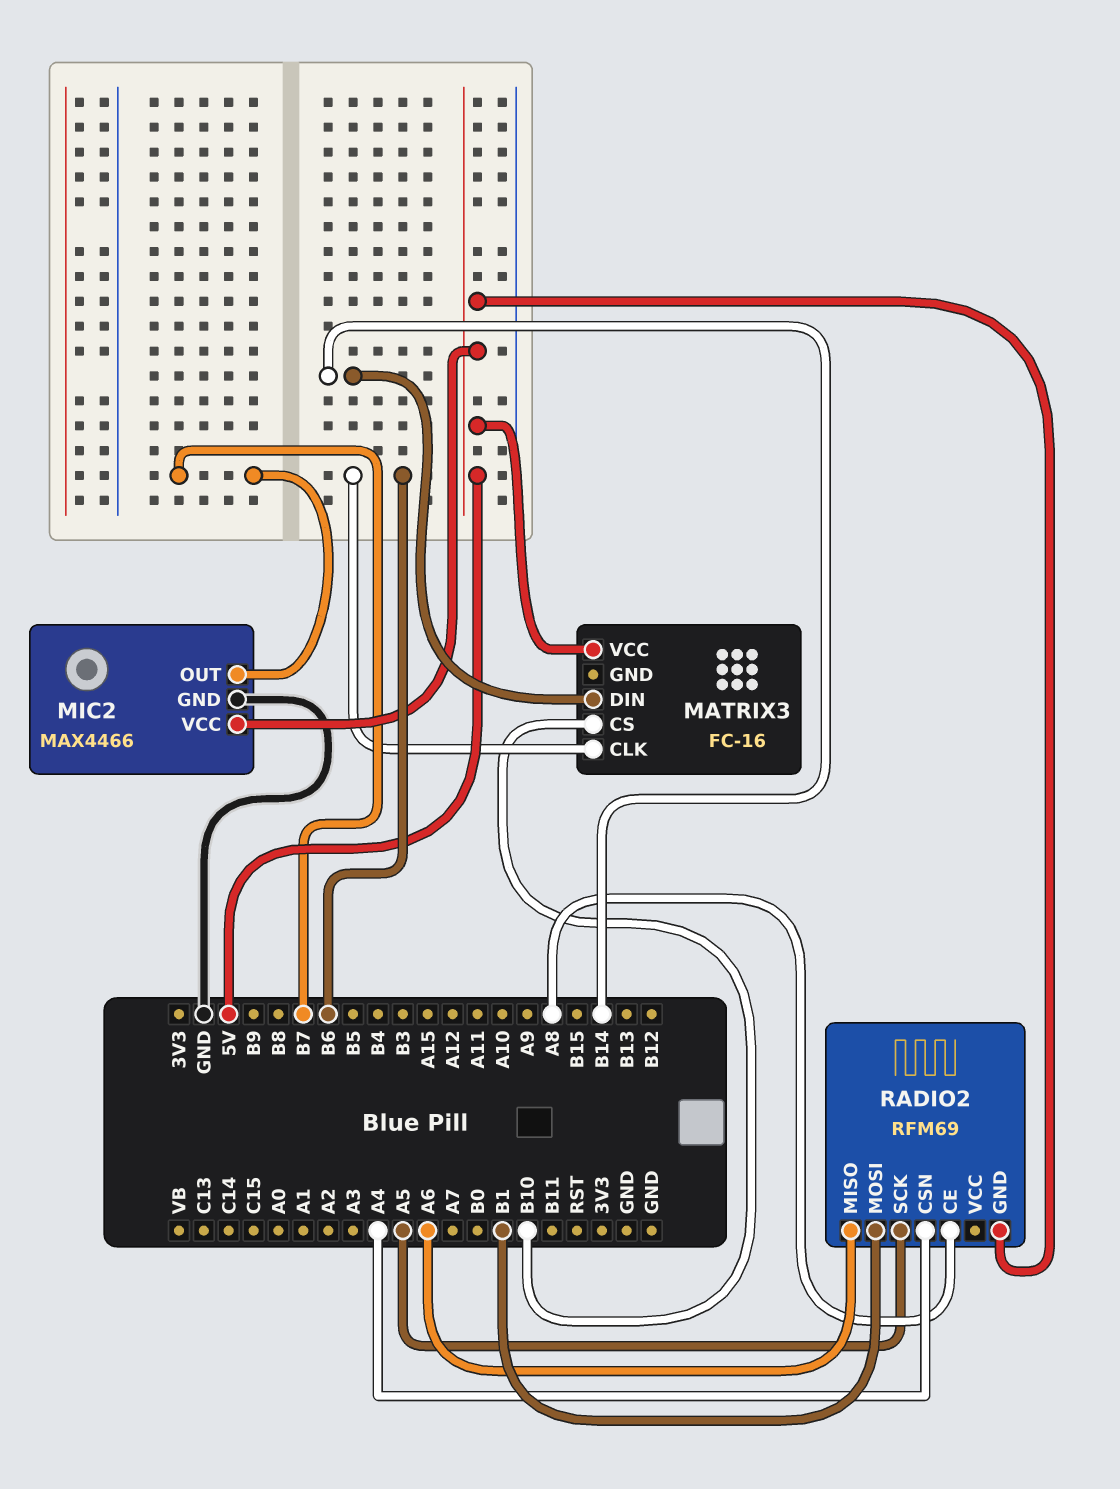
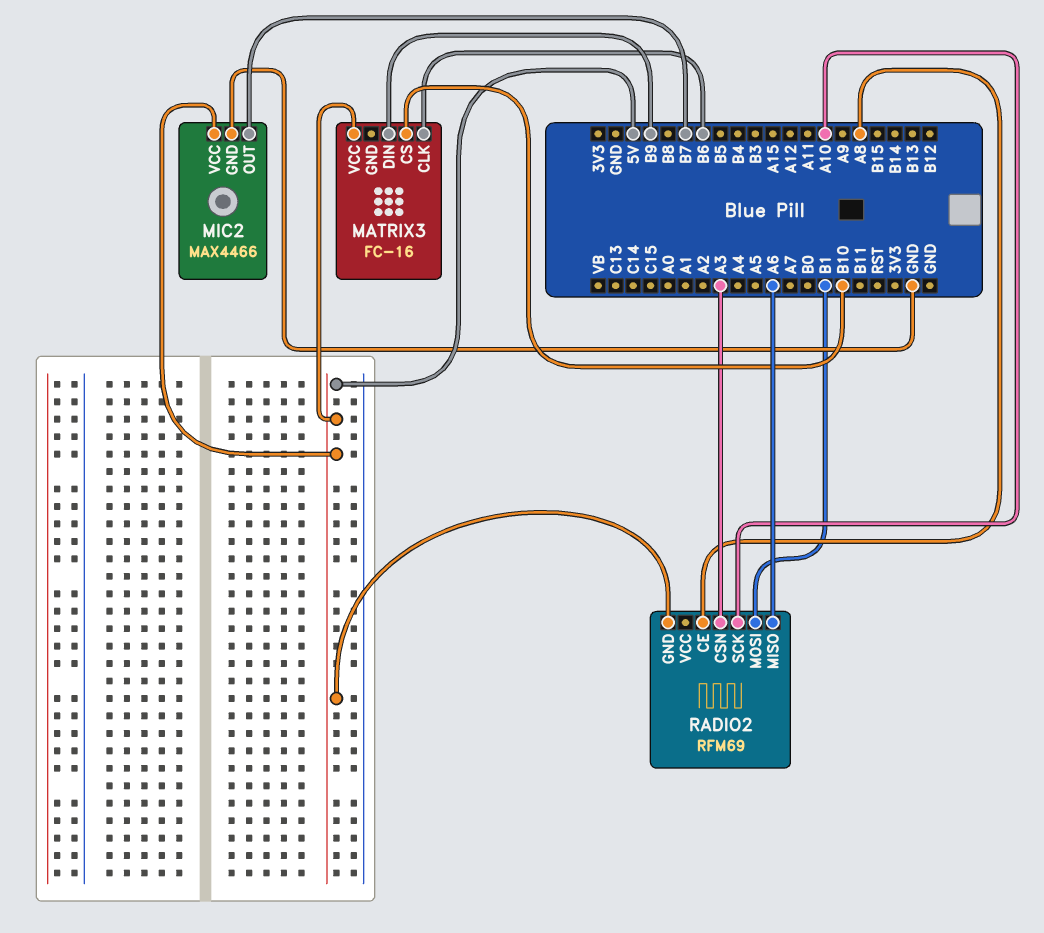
MATRIX3 pin DIN: B14 -> B9
RADIO2 pin CSN: A4 -> A3
RADIO2 pin SCK: A5 -> A10

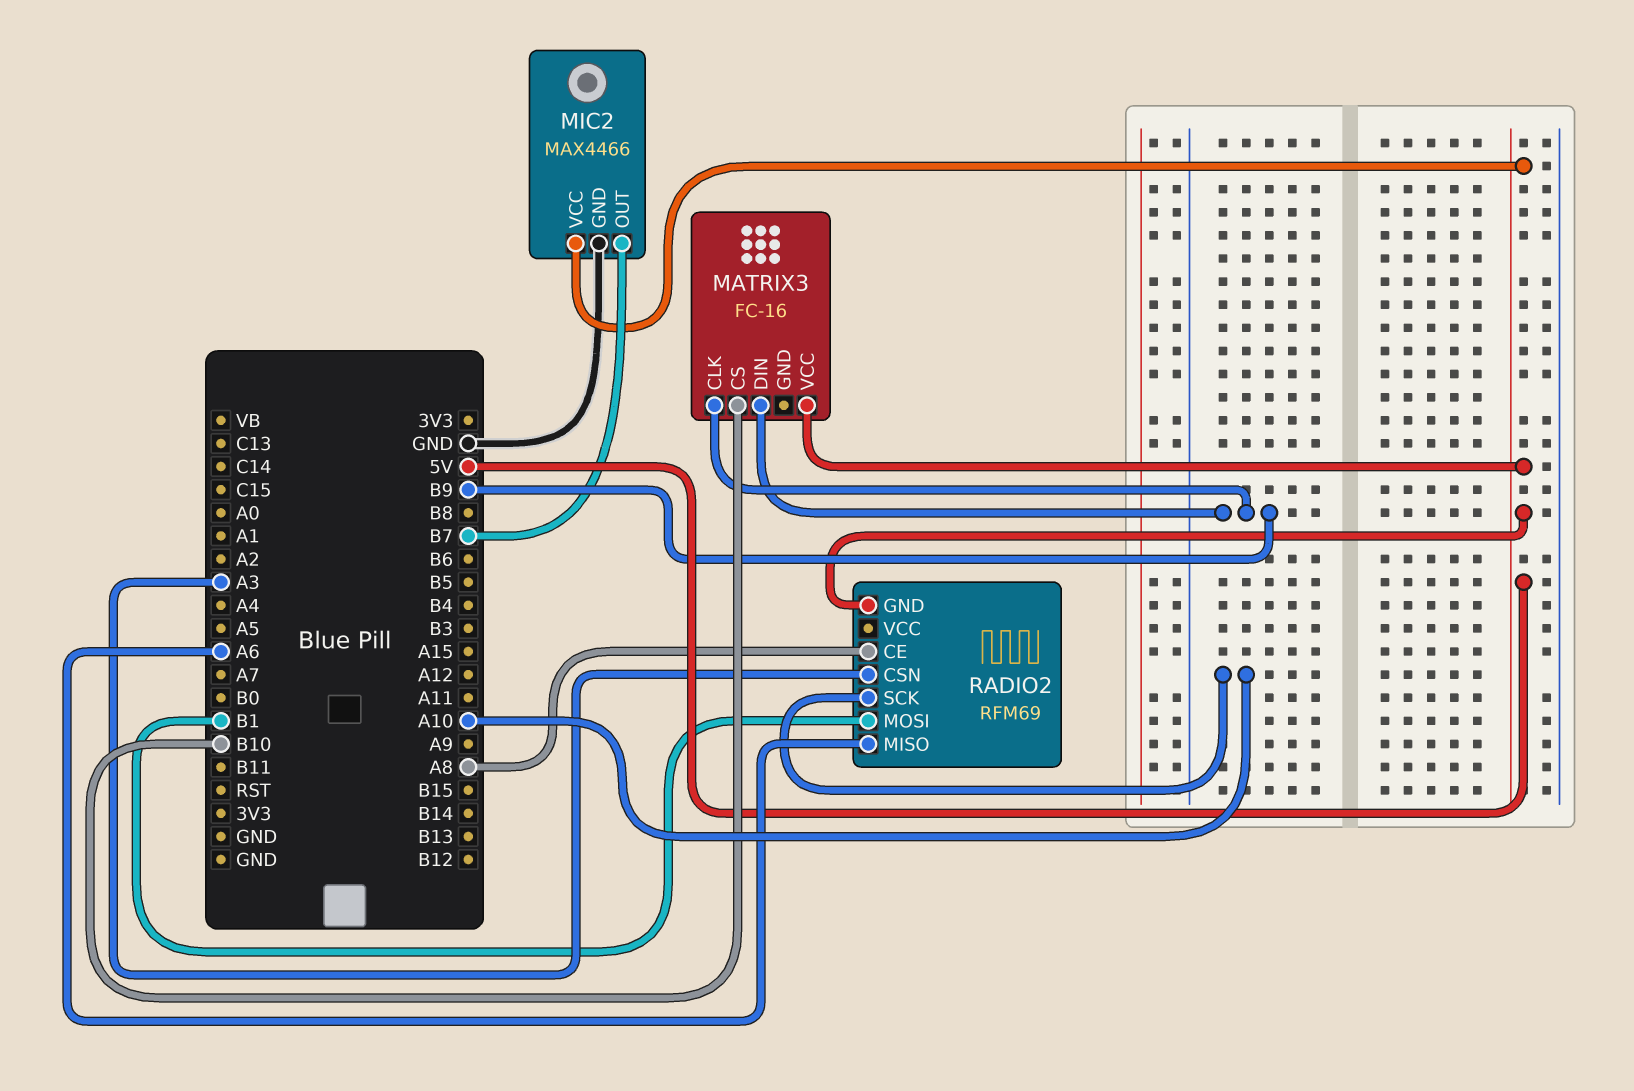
MATRIX3 pin CLK: B6 -> B9

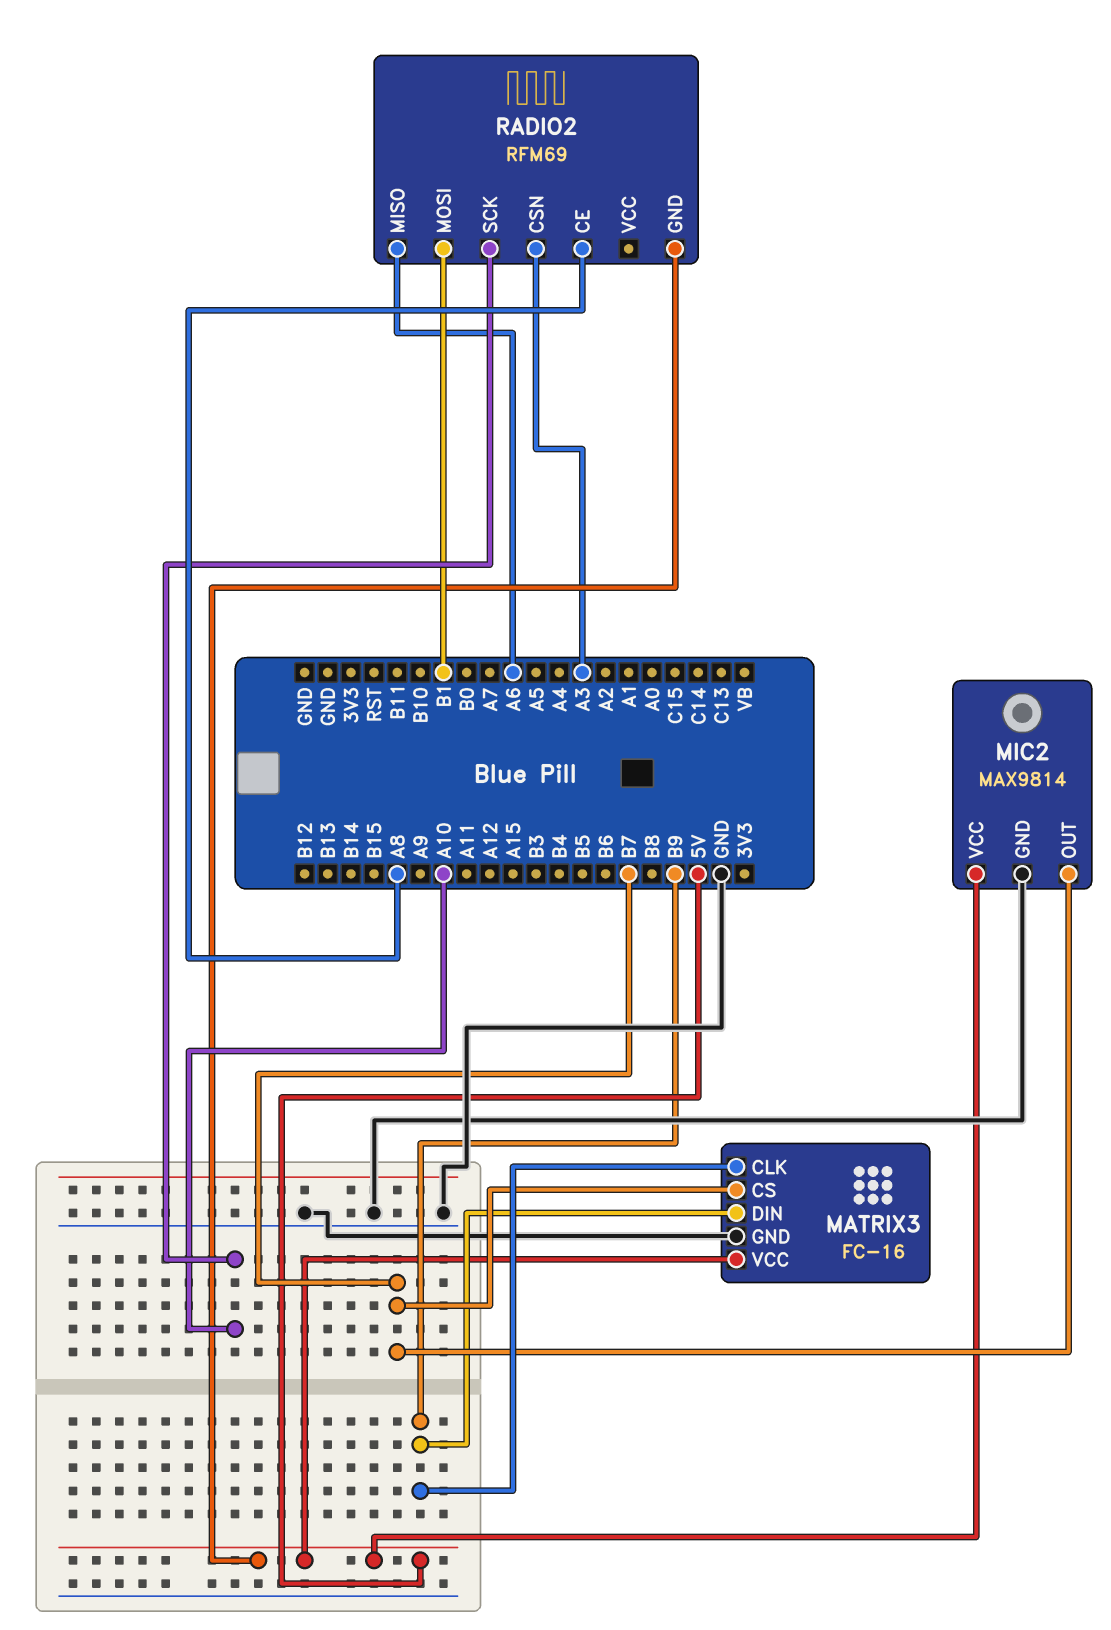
MATRIX3 pin CS: B10 -> B7
MATRIX3 pin GND: none -> GND
MIC2: MAX4466 -> MAX9814

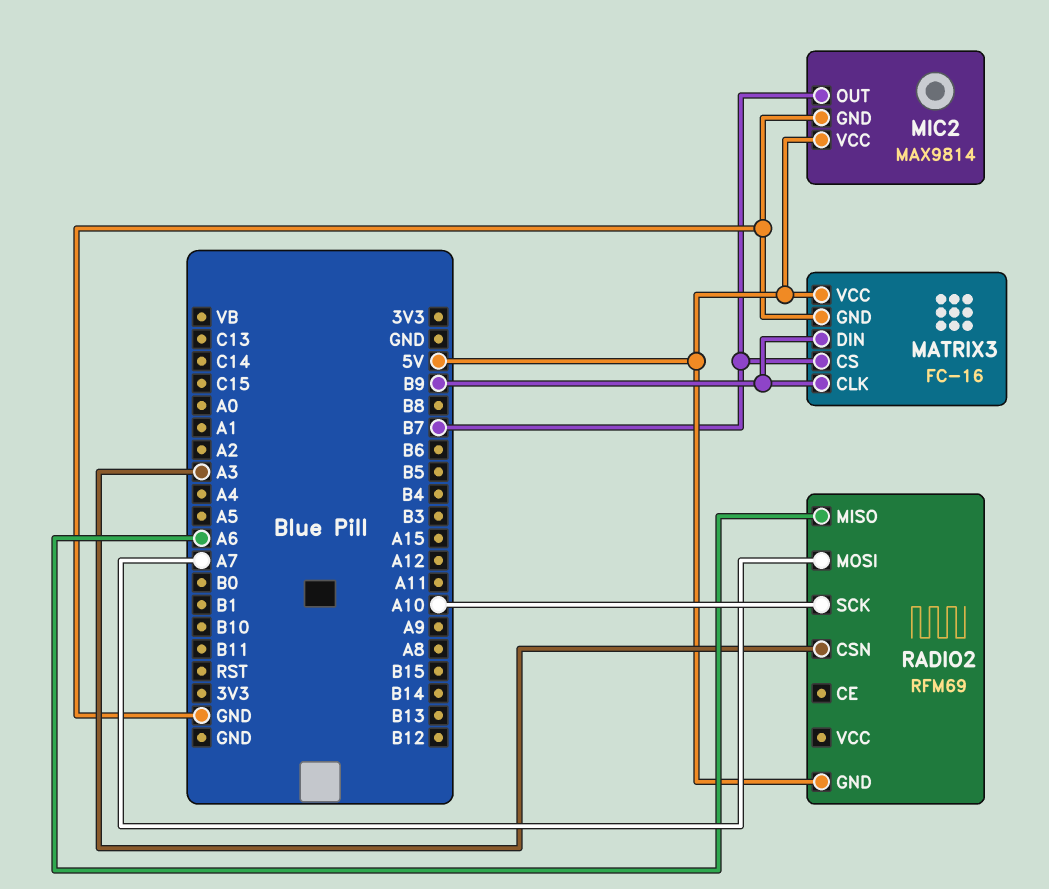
RADIO2 pin CE: A8 -> none
RADIO2 pin MOSI: B1 -> A7

